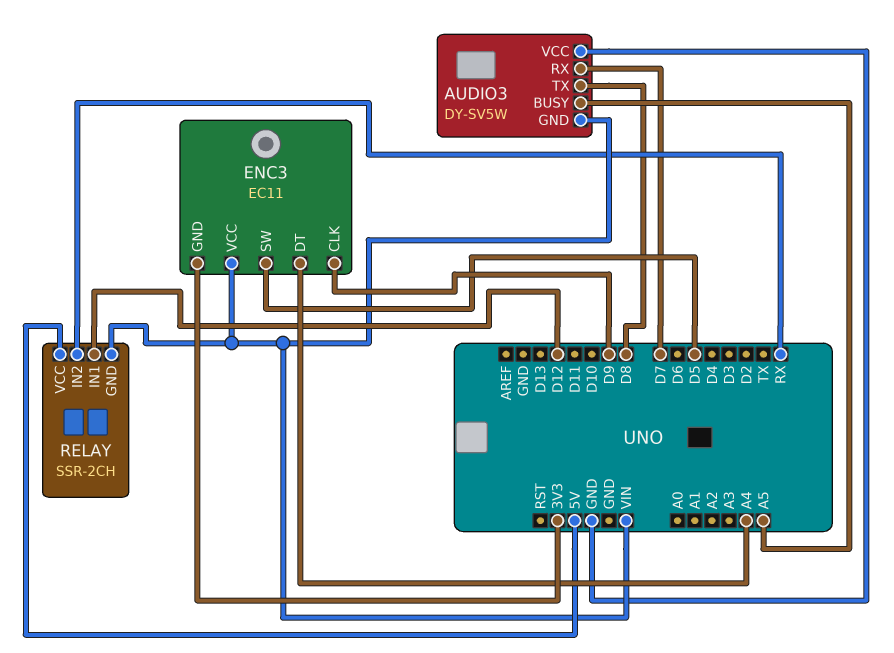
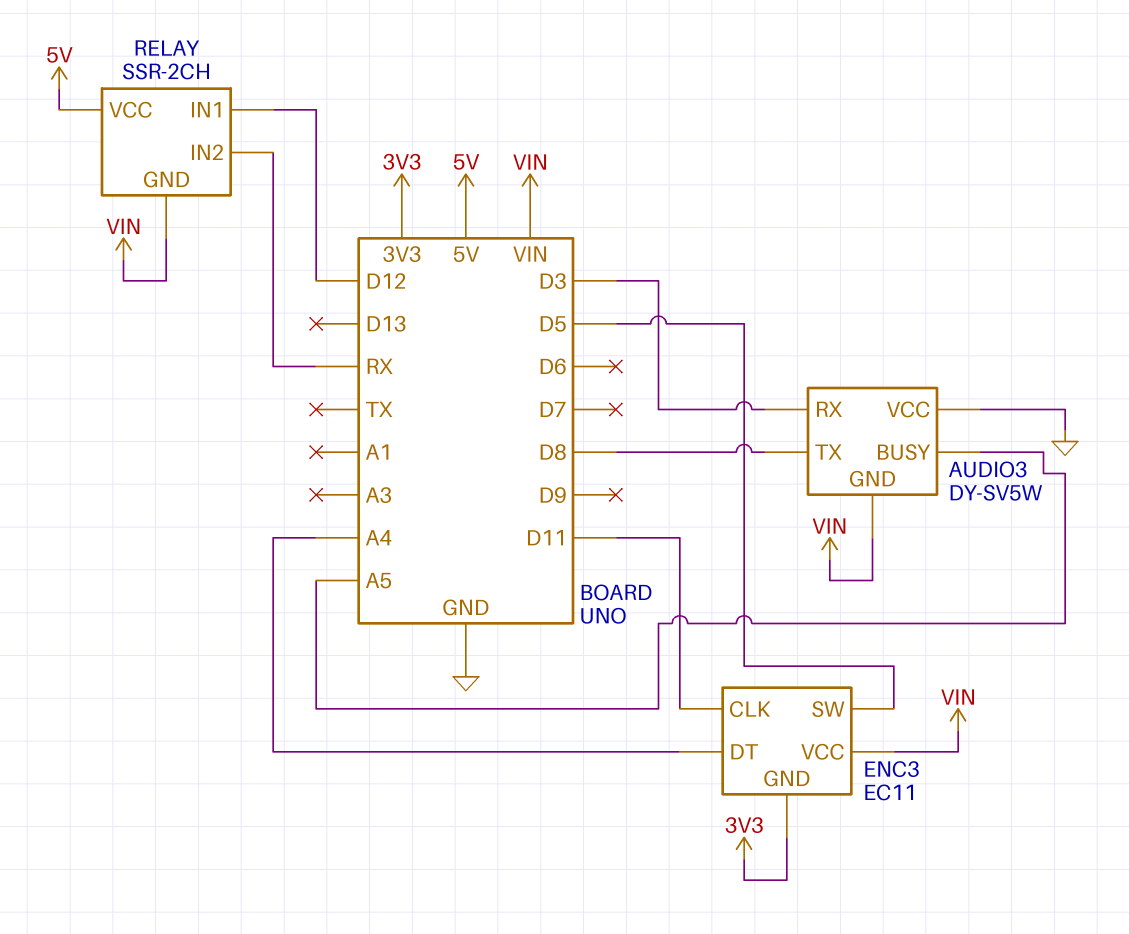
AUDIO3 pin RX: D7 -> D3
ENC3 pin CLK: D9 -> D11

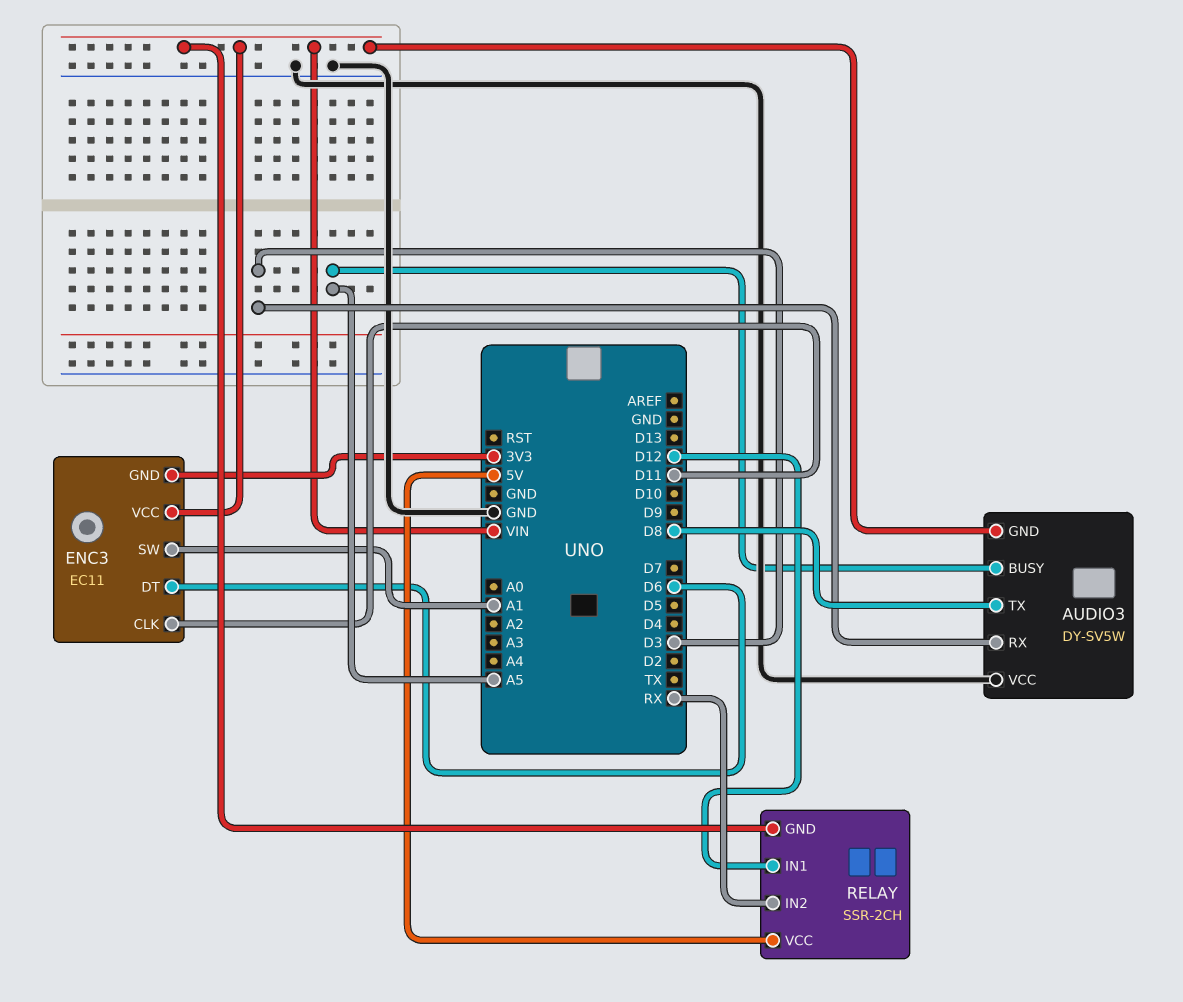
ENC3 pin DT: A4 -> D6
ENC3 pin SW: D5 -> A1

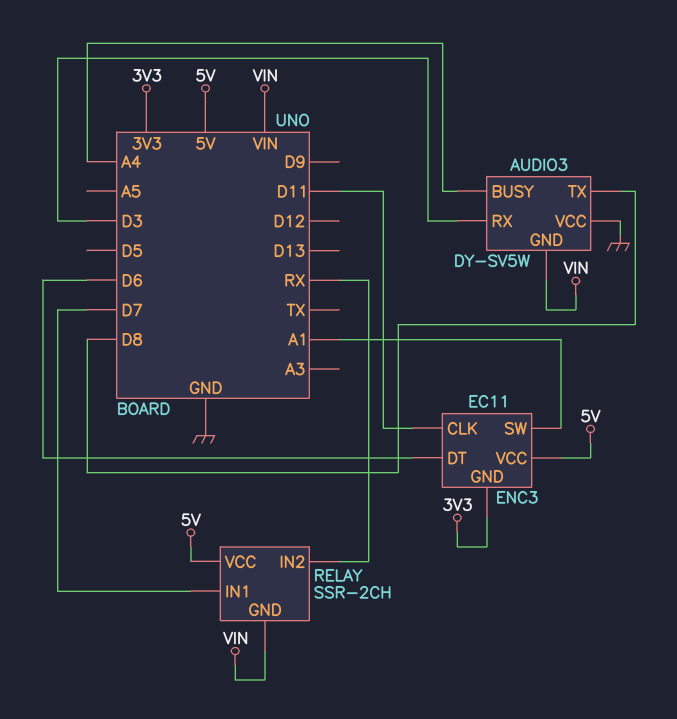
AUDIO3 pin BUSY: A5 -> A4
ENC3 pin VCC: VIN -> 5V
RELAY pin IN1: D12 -> D7

